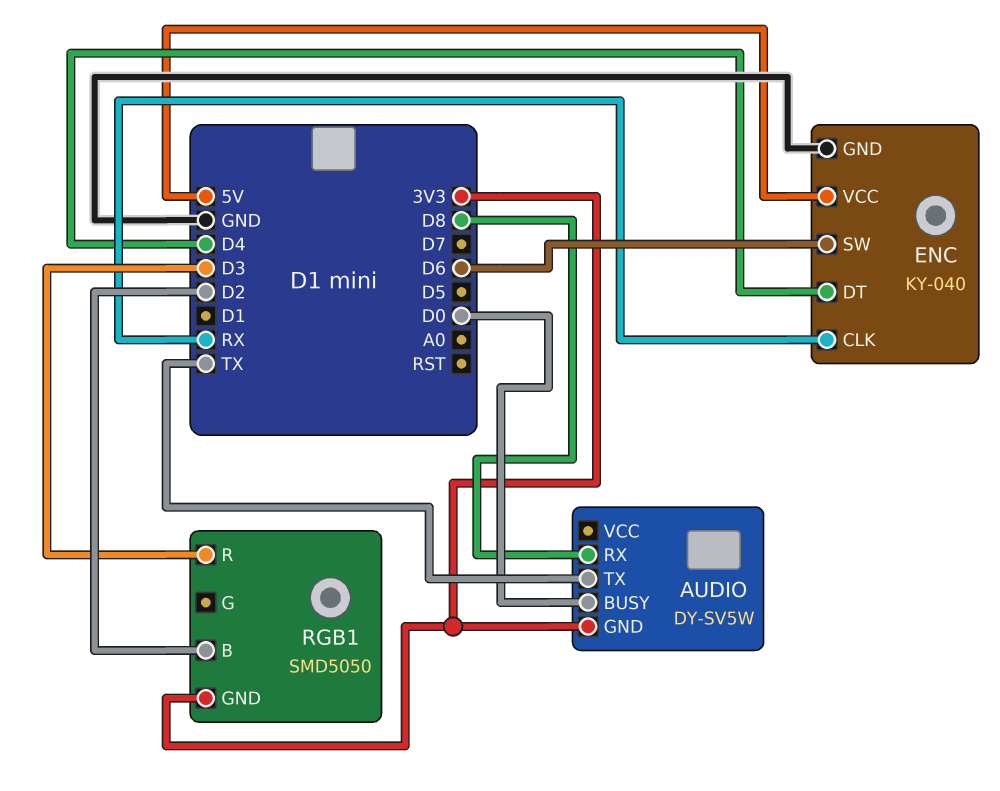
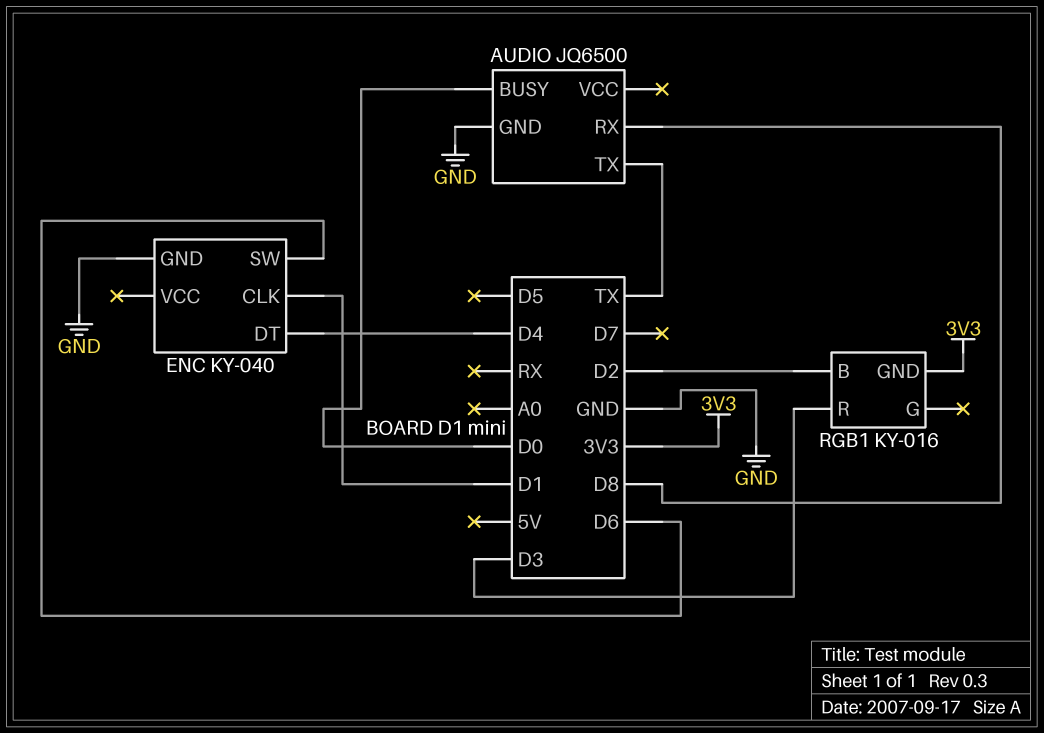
AUDIO: DY-SV5W -> JQ6500
AUDIO pin GND: 3V3 -> GND
ENC pin CLK: RX -> D1
ENC pin VCC: 5V -> none
RGB1: SMD5050 -> KY-016

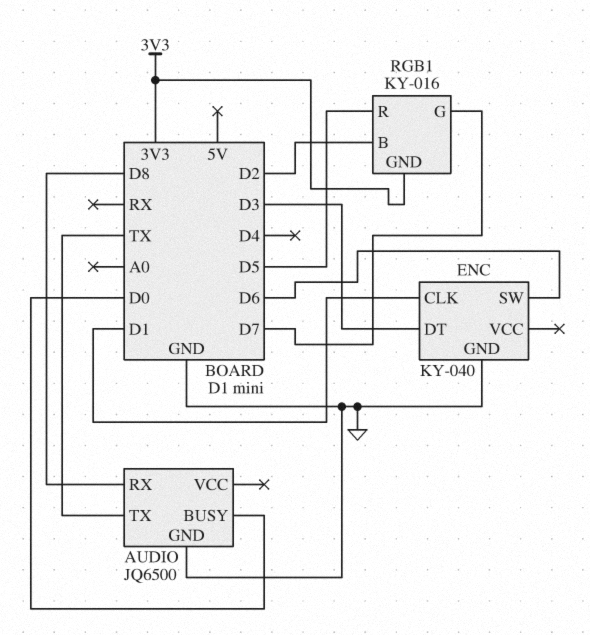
ENC pin DT: D4 -> D3
RGB1 pin G: none -> D7
RGB1 pin R: D3 -> D5

